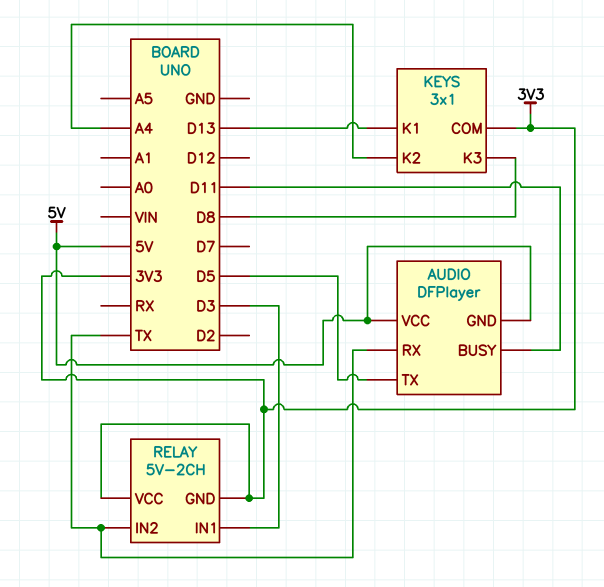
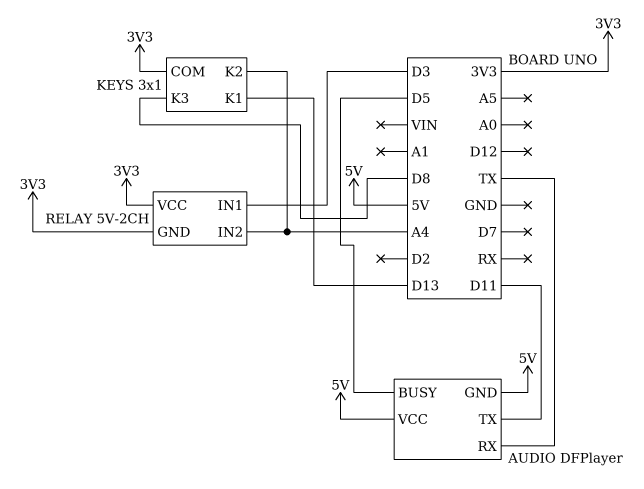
AUDIO pin BUSY: D11 -> D5
AUDIO pin TX: D5 -> D11
RELAY pin IN2: TX -> A4

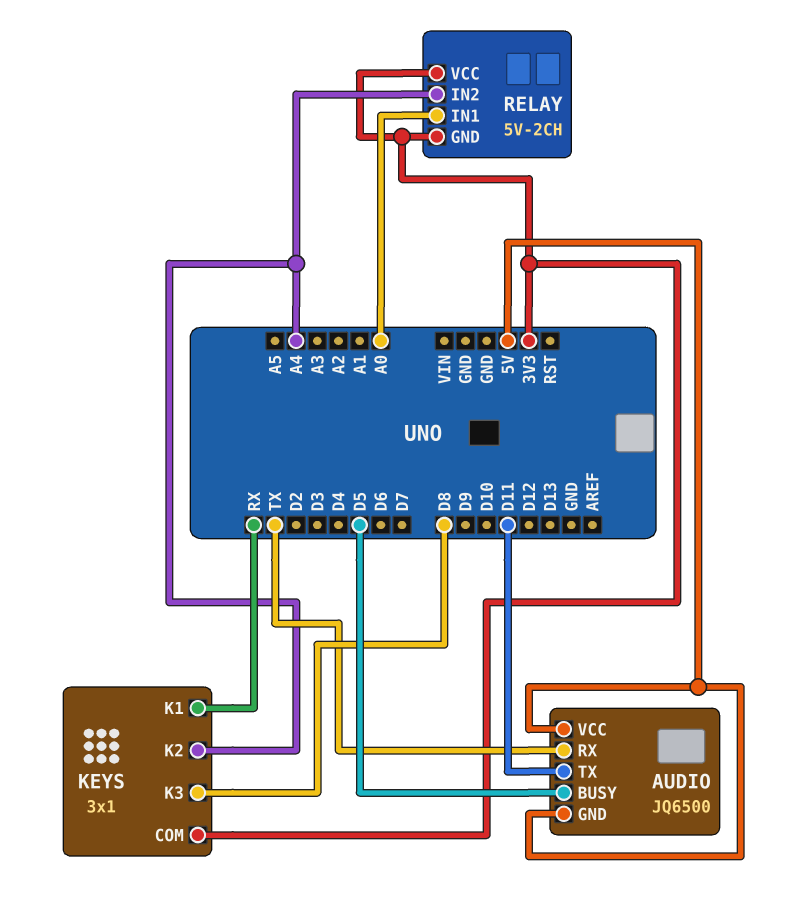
AUDIO: DFPlayer -> JQ6500
KEYS pin K1: D13 -> RX
RELAY pin IN1: D3 -> A0

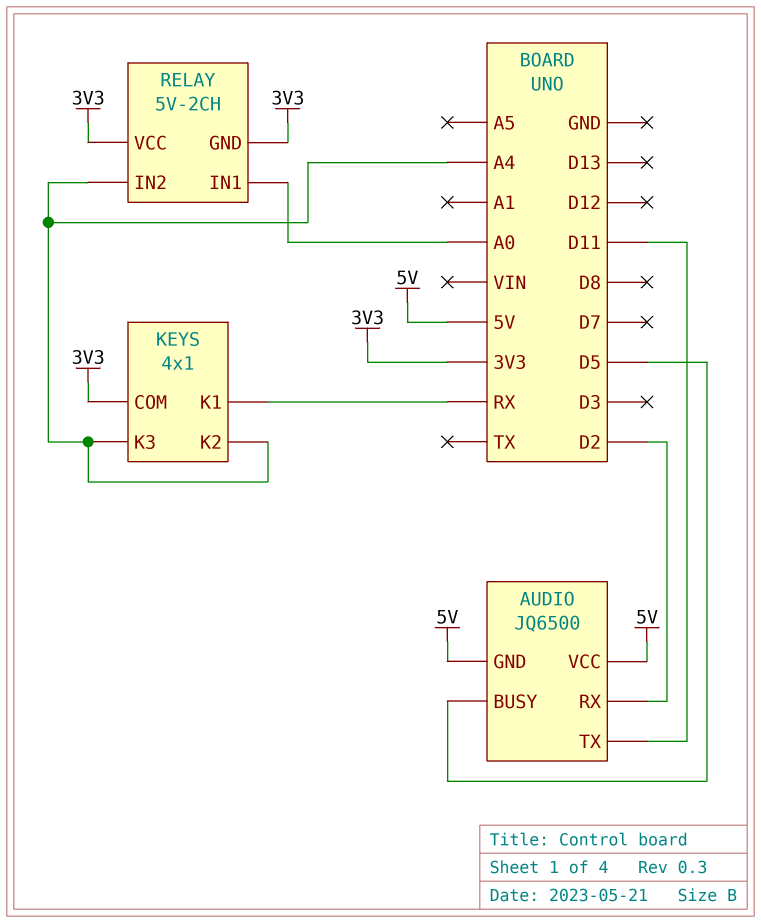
AUDIO pin RX: TX -> D2
KEYS: 3x1 -> 4x1
KEYS pin K3: D8 -> A4

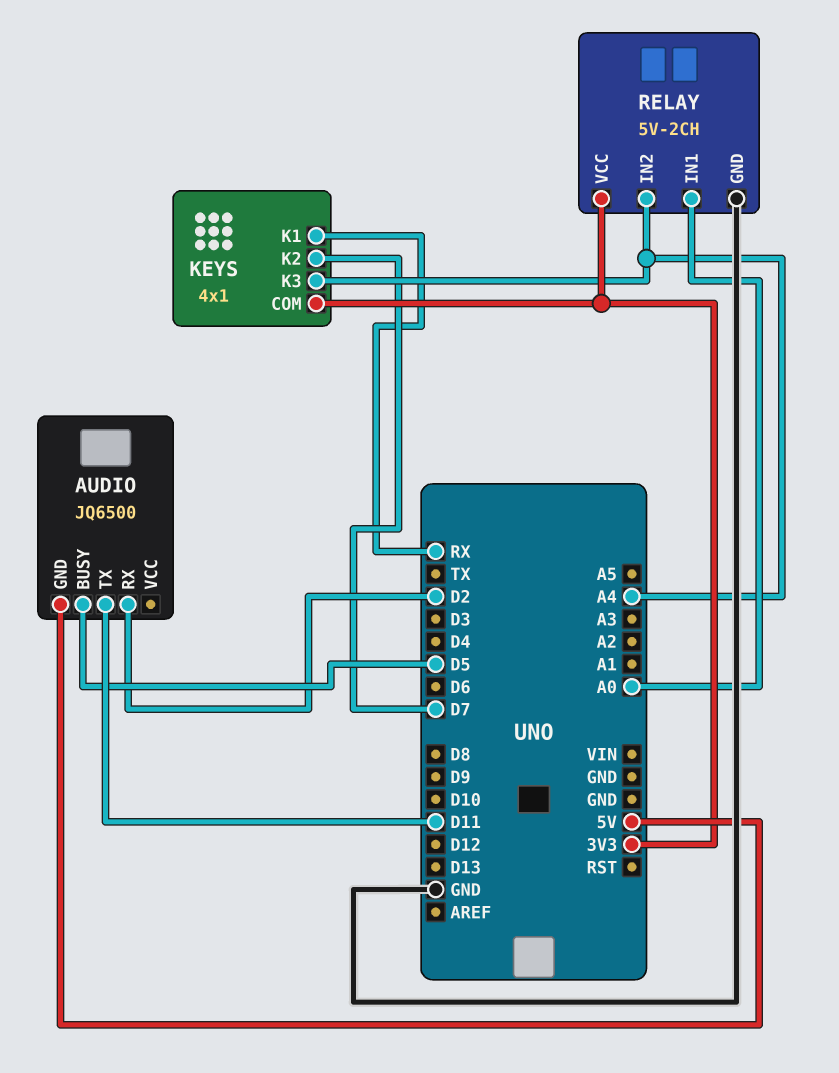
AUDIO pin VCC: 5V -> none
KEYS pin K2: A4 -> D7
RELAY pin GND: 3V3 -> GND

